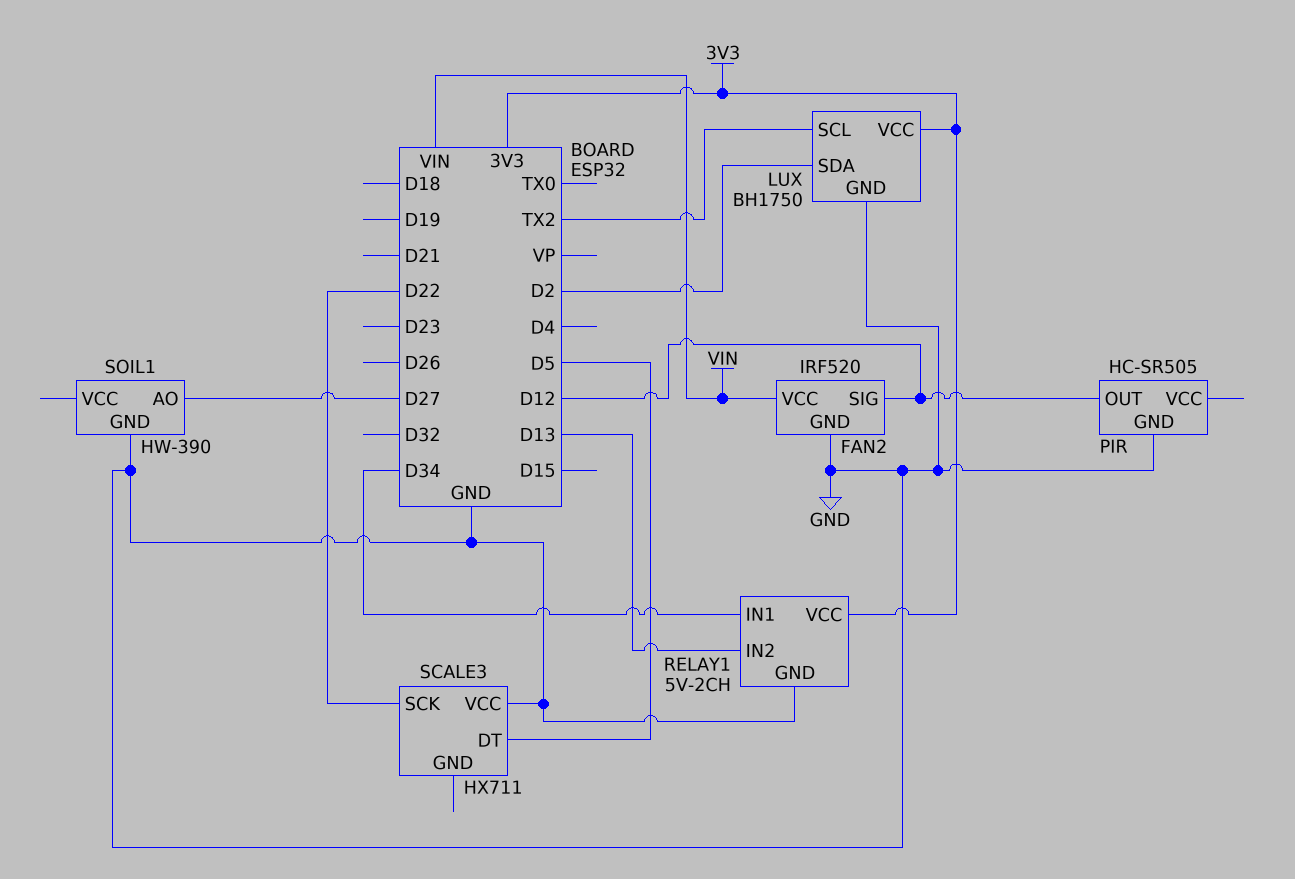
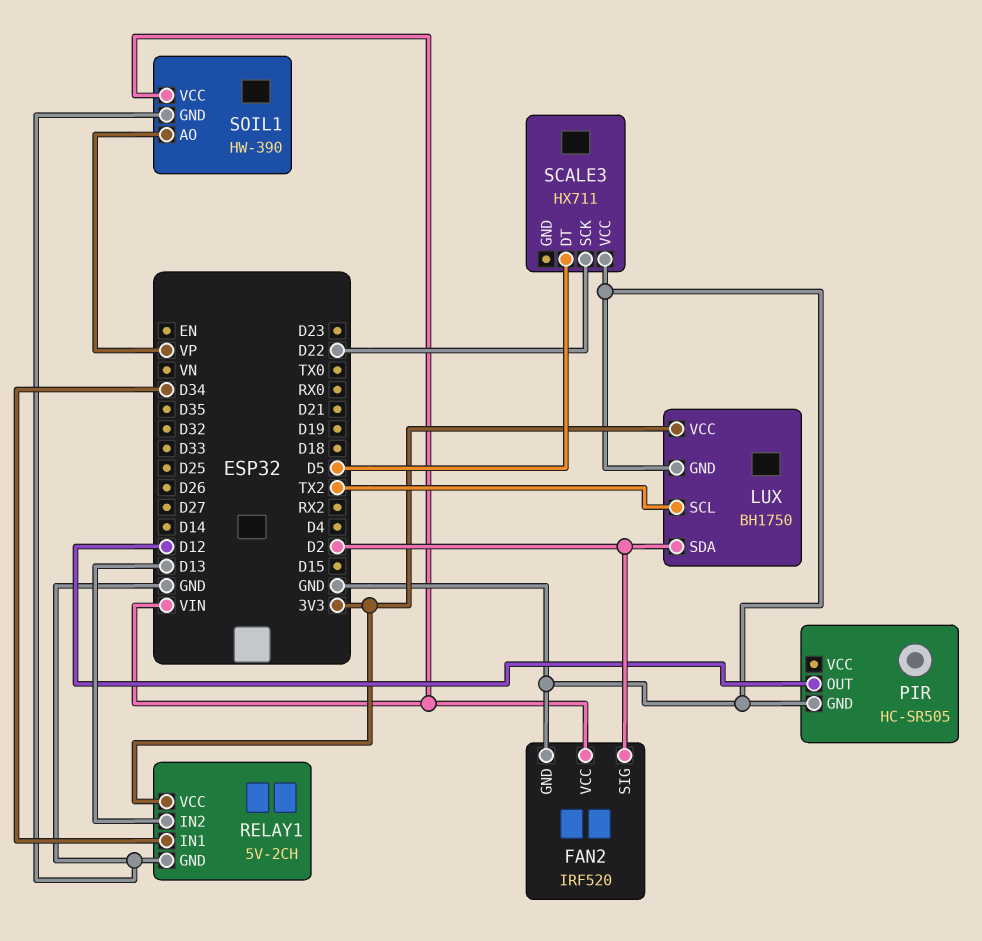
FAN2 pin SIG: D12 -> D2
SOIL1 pin AO: D27 -> VP
SOIL1 pin VCC: none -> VIN

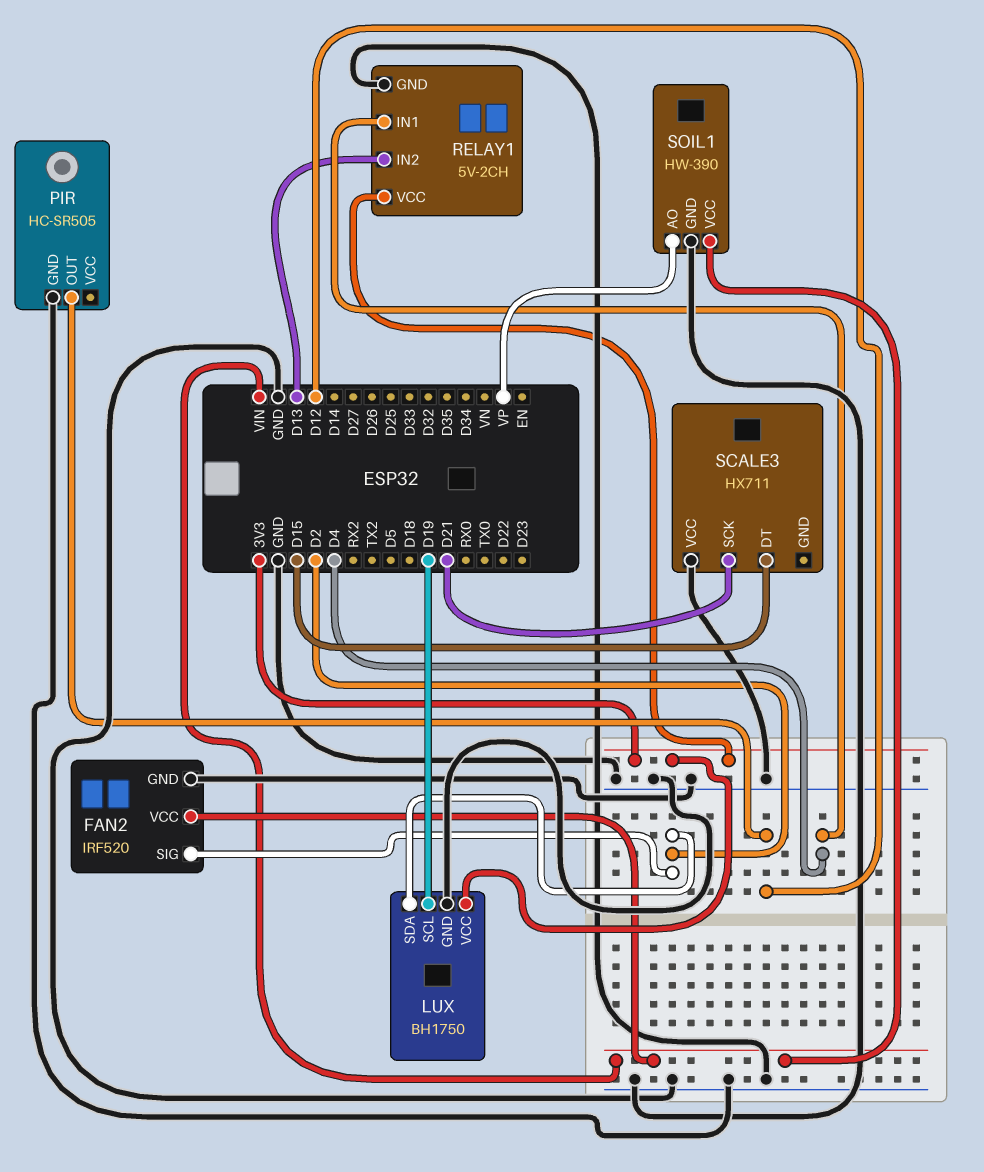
LUX pin SCL: TX2 -> D19
RELAY1 pin IN1: D34 -> D4
SCALE3 pin DT: D5 -> D15
SCALE3 pin SCK: D22 -> D21

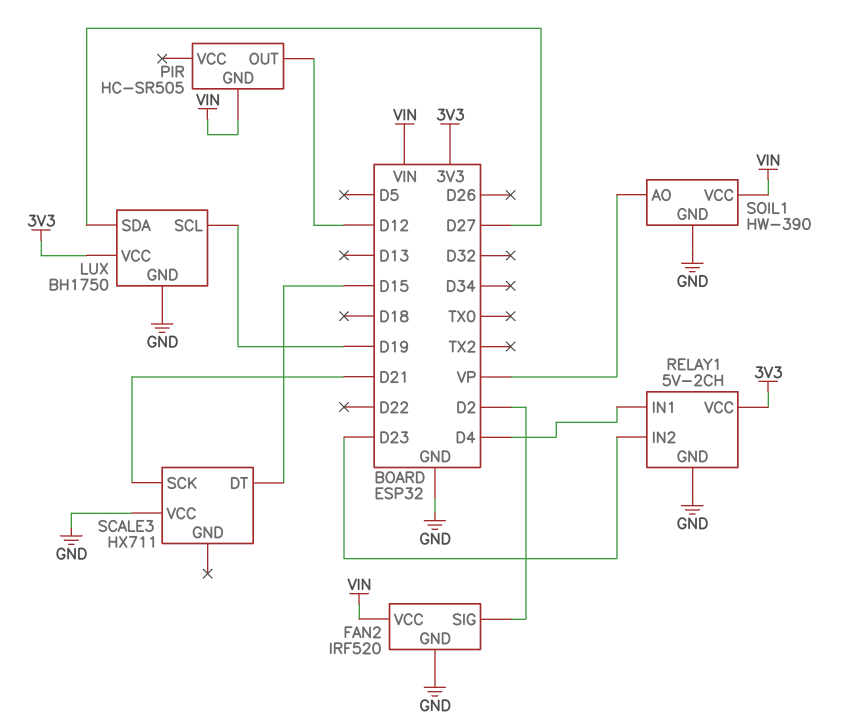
LUX pin SDA: D2 -> D27
PIR pin GND: GND -> VIN
RELAY1 pin IN2: D13 -> D23

